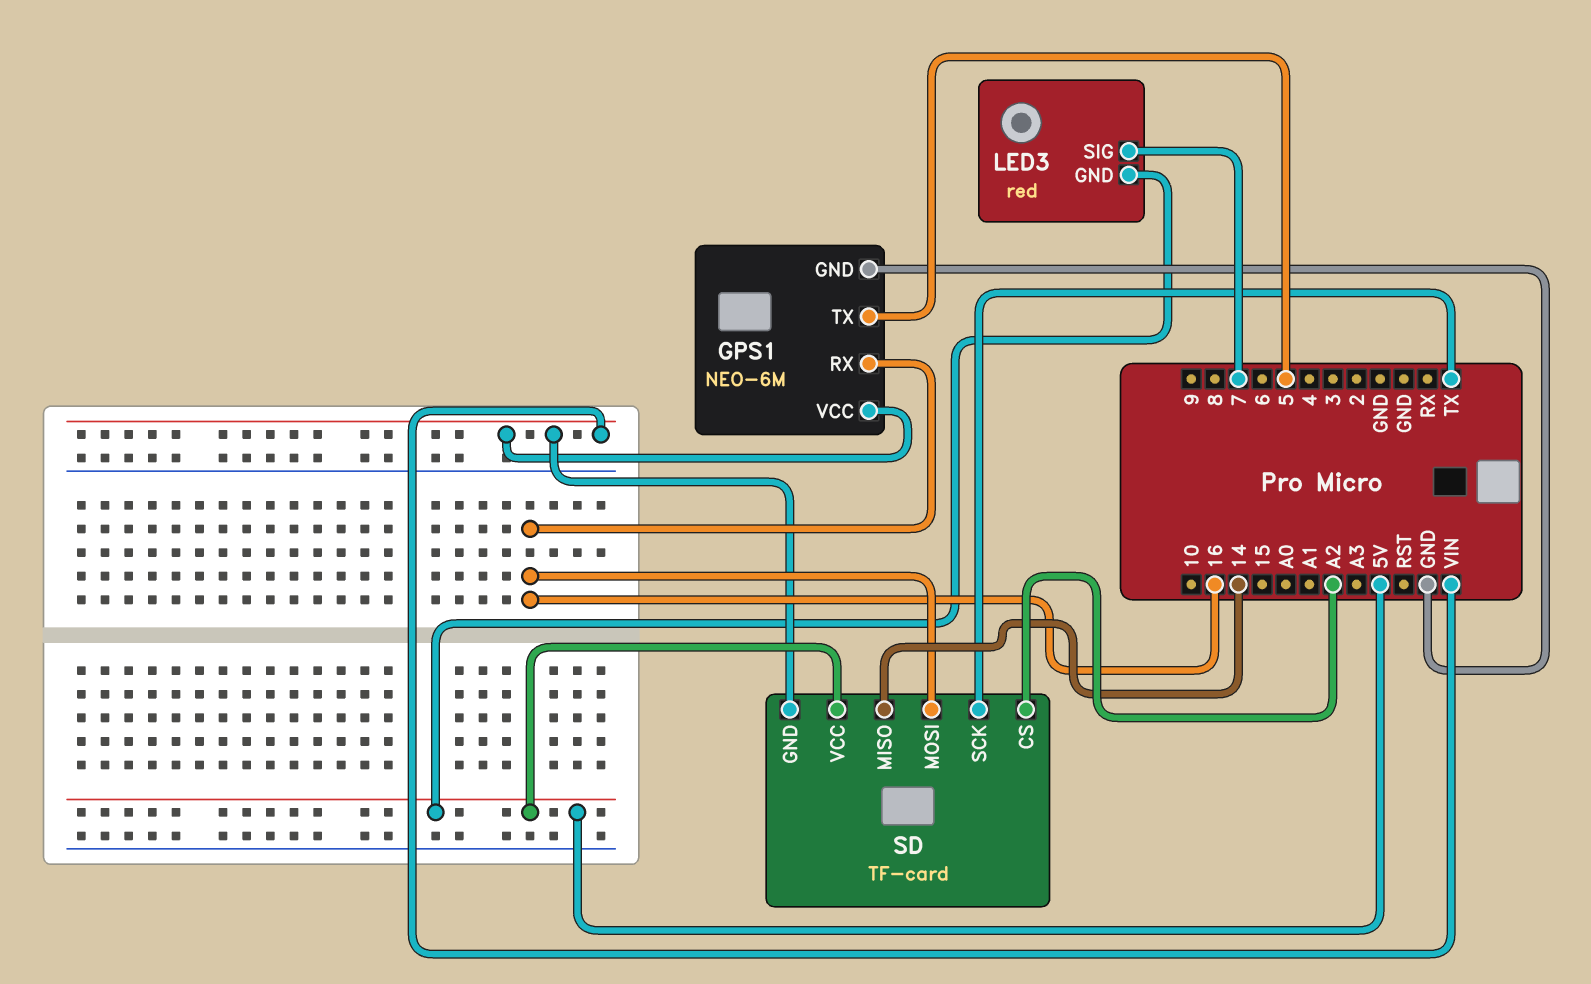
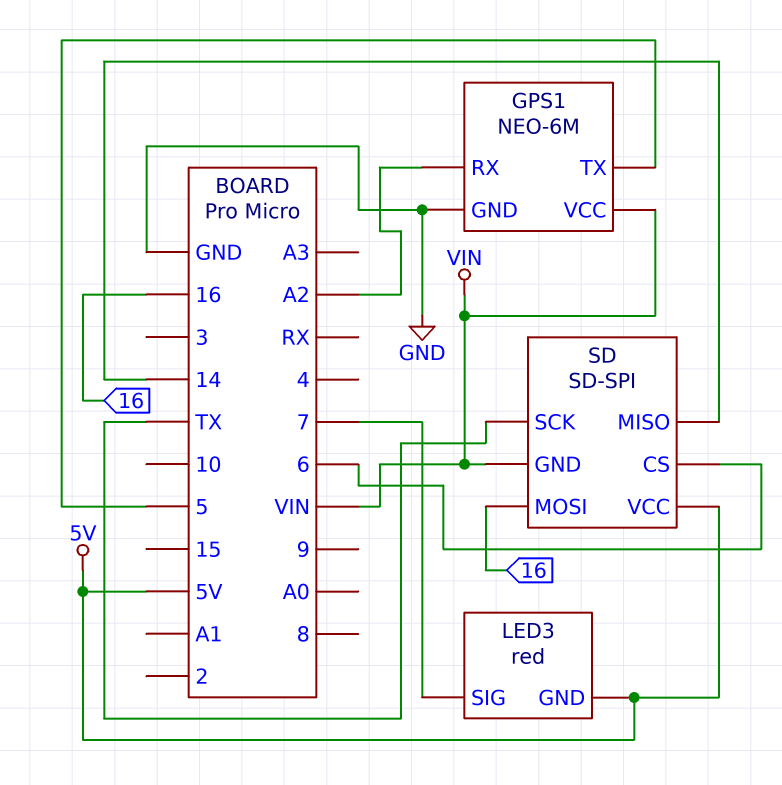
GPS1 pin RX: 16 -> A2
SD: TF-card -> SD-SPI
SD pin CS: A2 -> 6

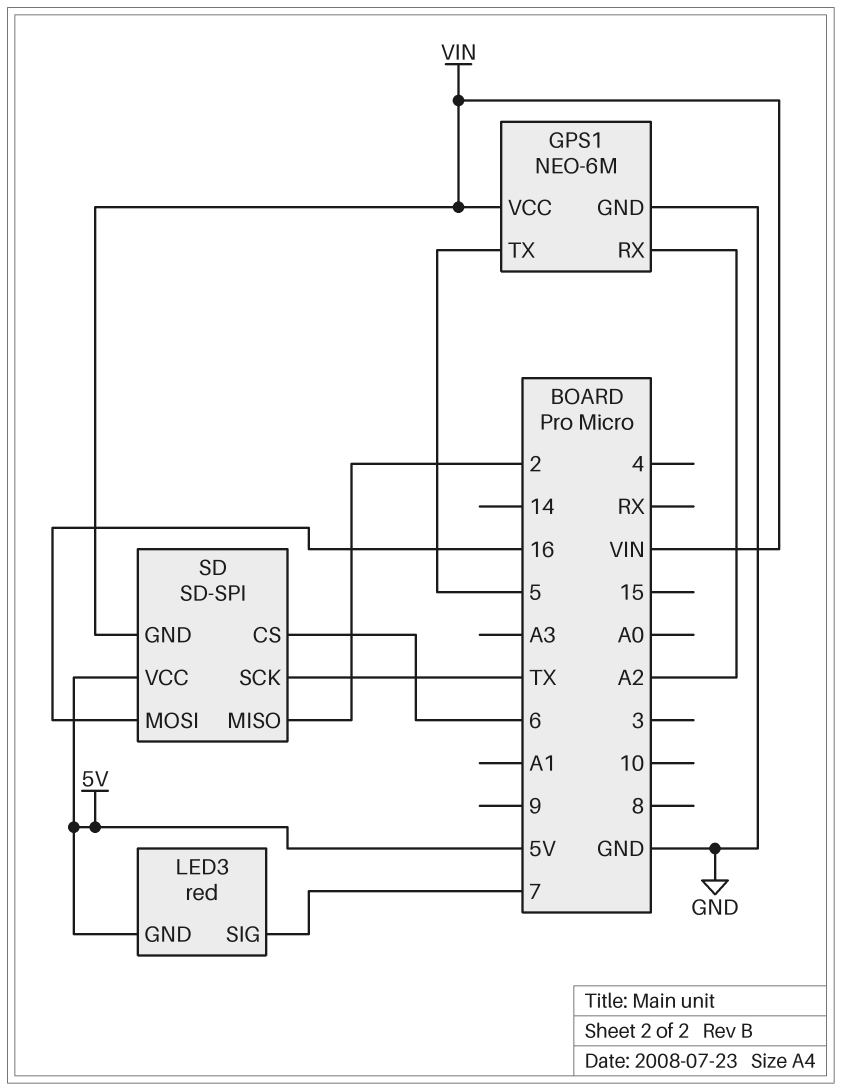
SD pin MISO: 14 -> 2

